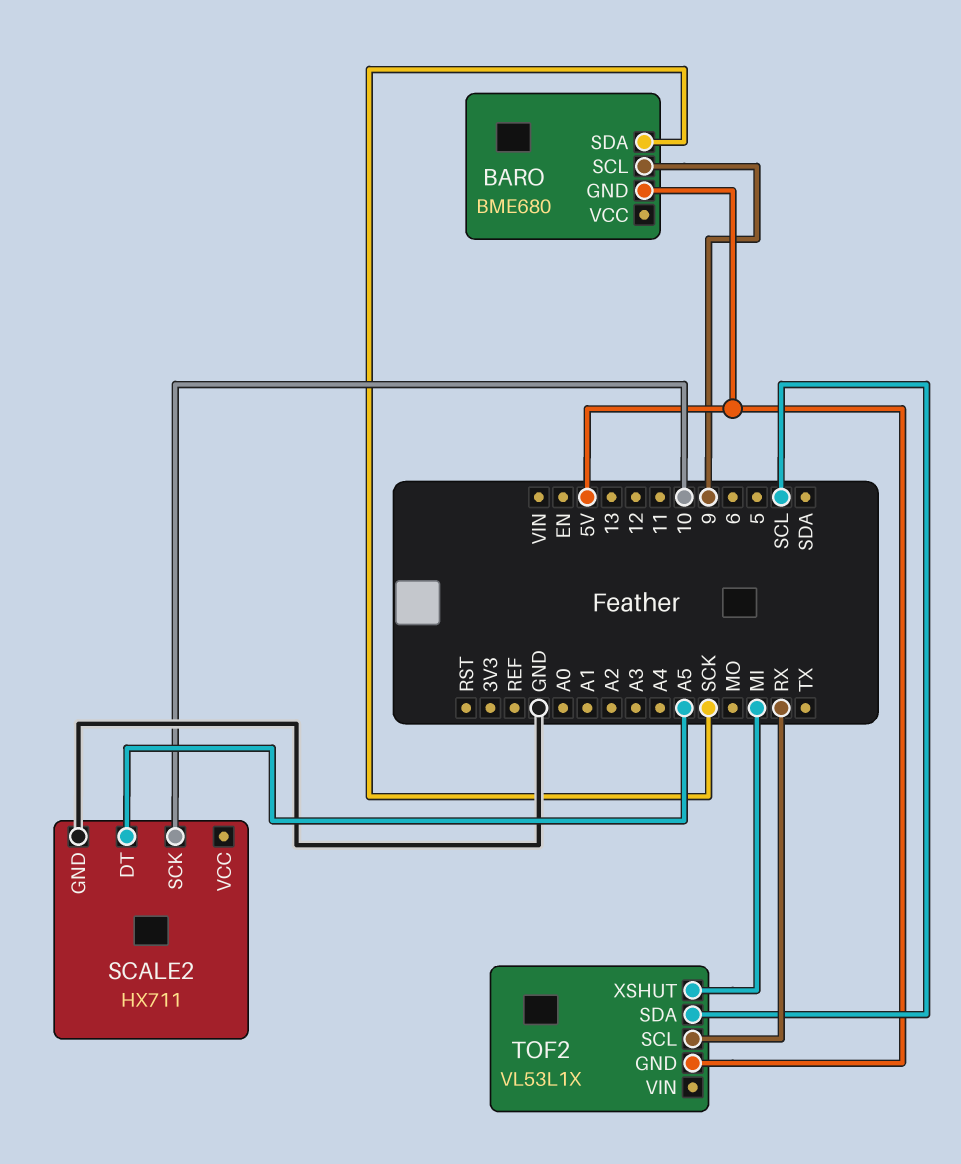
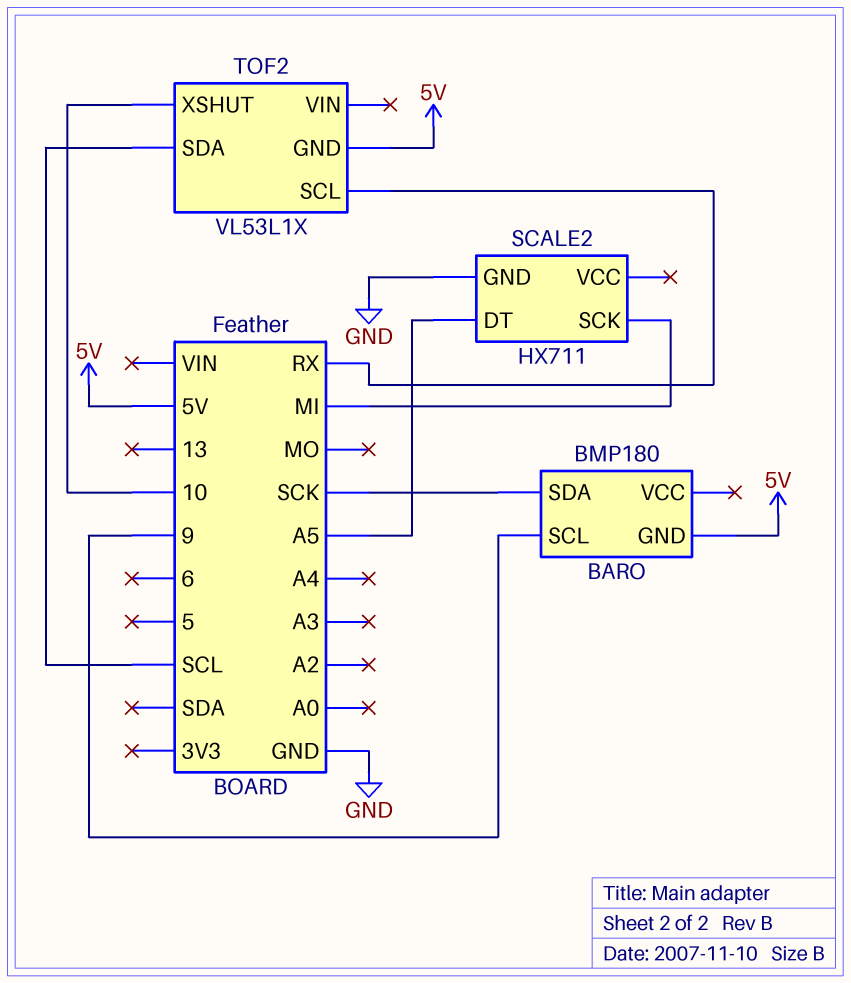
BARO: BME680 -> BMP180
SCALE2 pin SCK: 10 -> MI
TOF2 pin XSHUT: MI -> 10

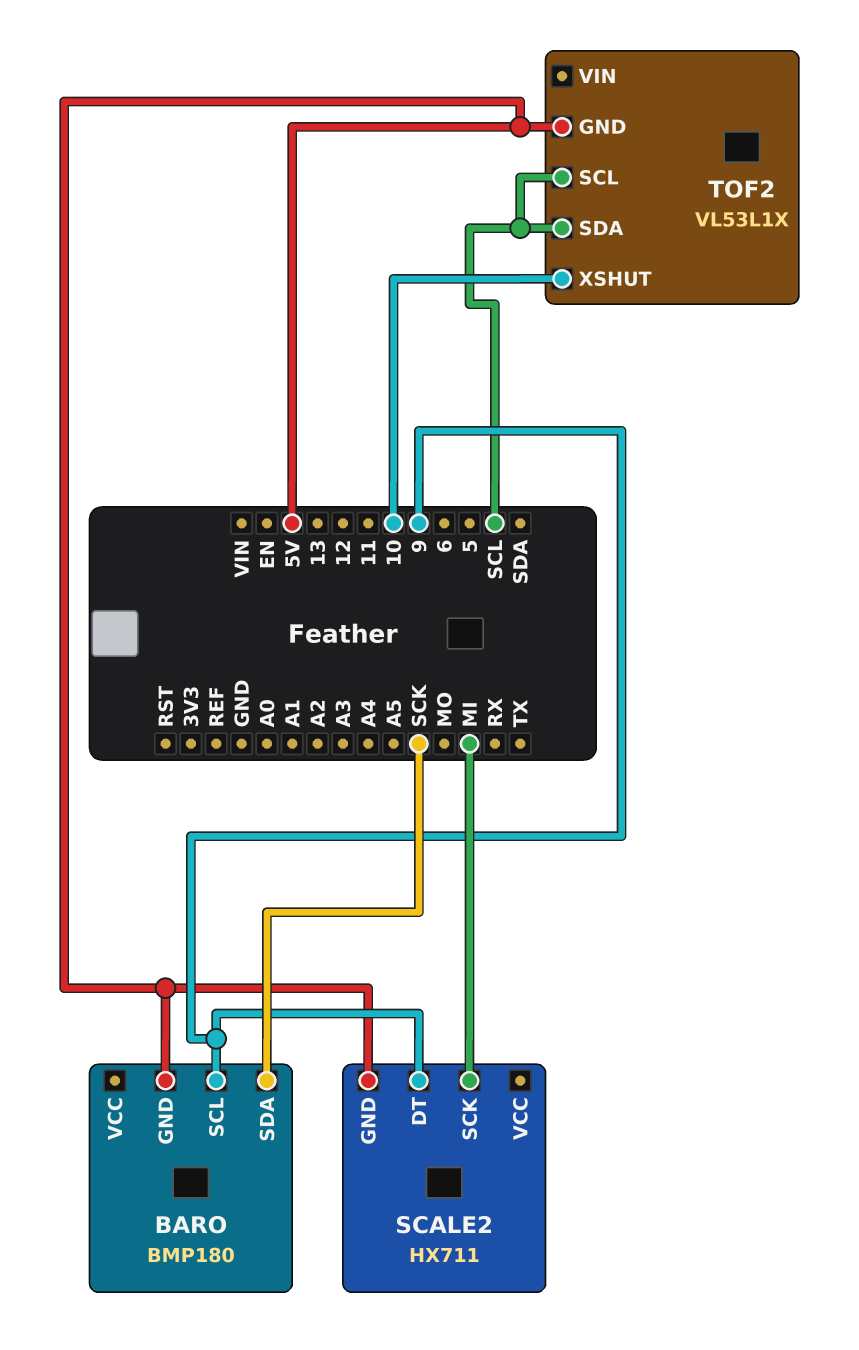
SCALE2 pin DT: A5 -> 9
SCALE2 pin GND: GND -> 5V
TOF2 pin SCL: RX -> SCL

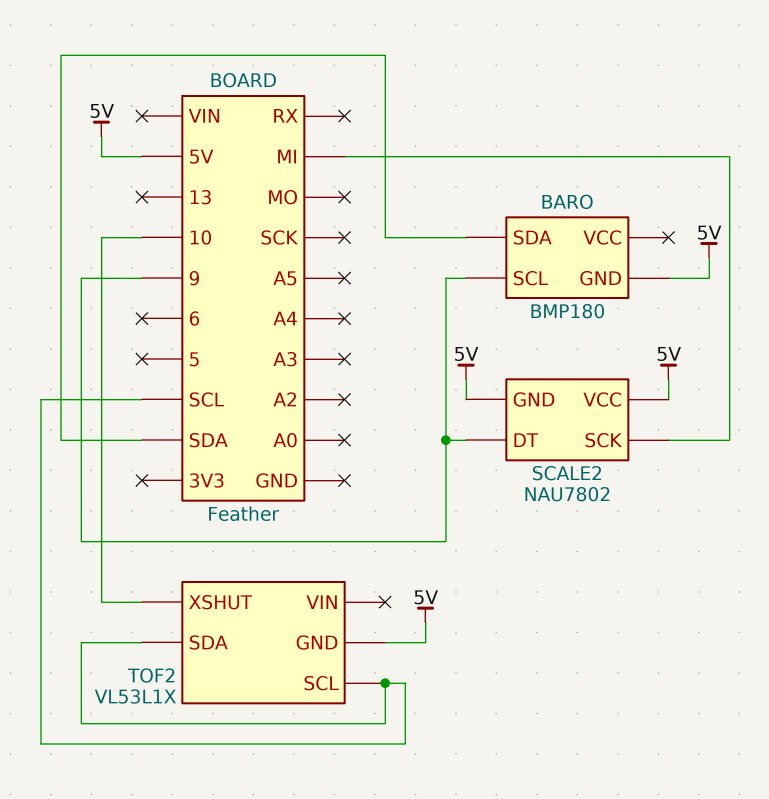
BARO pin SDA: SCK -> SDA
SCALE2: HX711 -> NAU7802
SCALE2 pin VCC: none -> 5V

